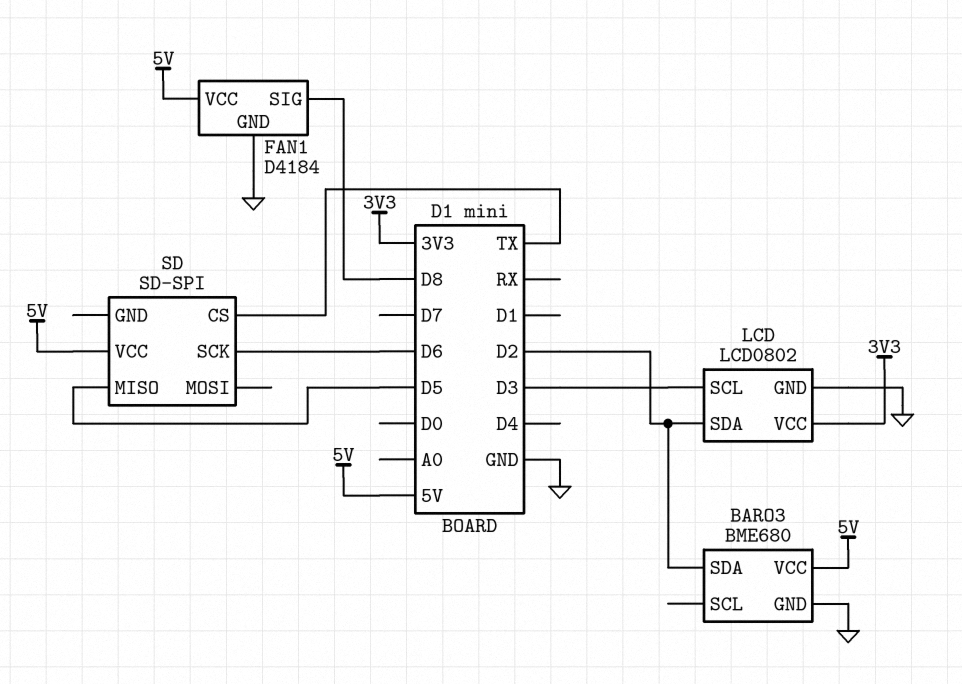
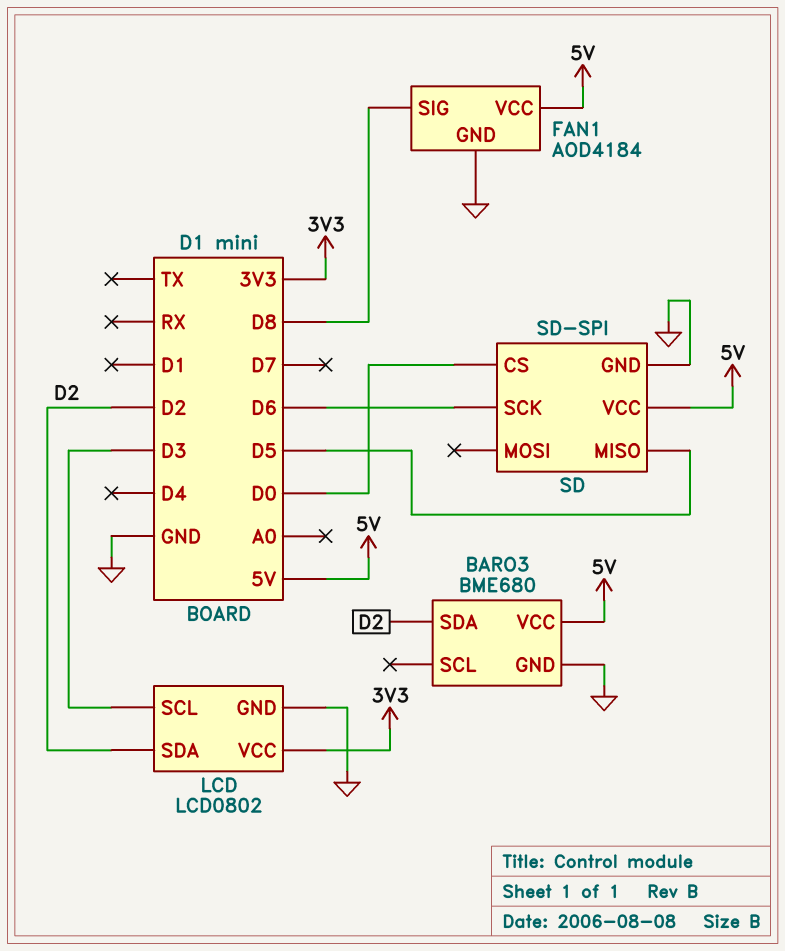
FAN1: D4184 -> AOD4184
SD pin CS: TX -> D0
SD pin GND: none -> GND

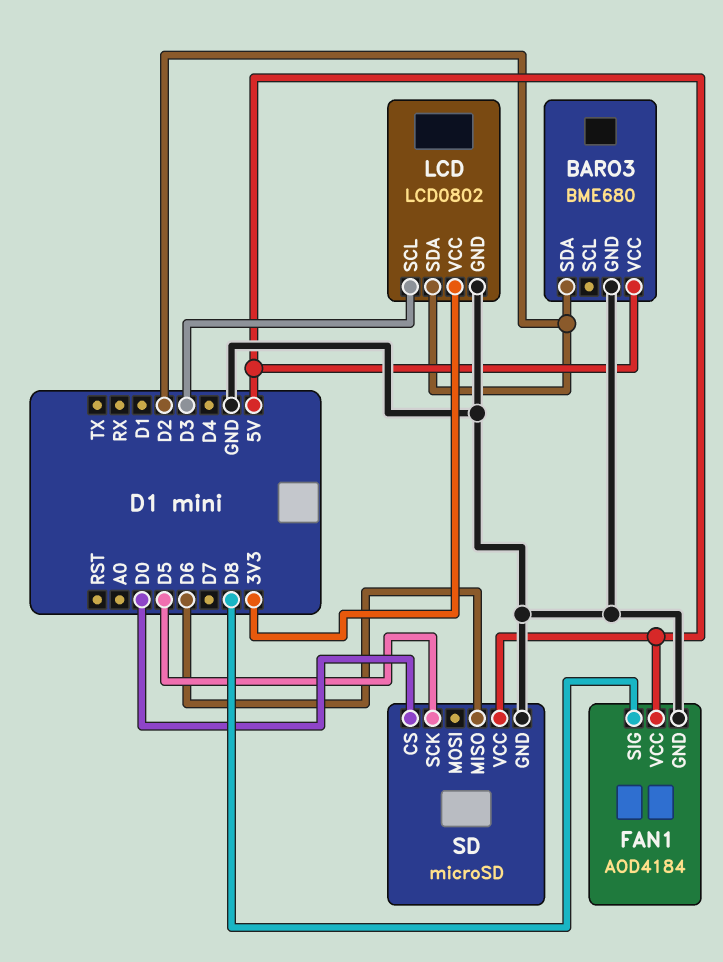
SD: SD-SPI -> microSD
SD pin MISO: D5 -> D6
SD pin SCK: D6 -> D5

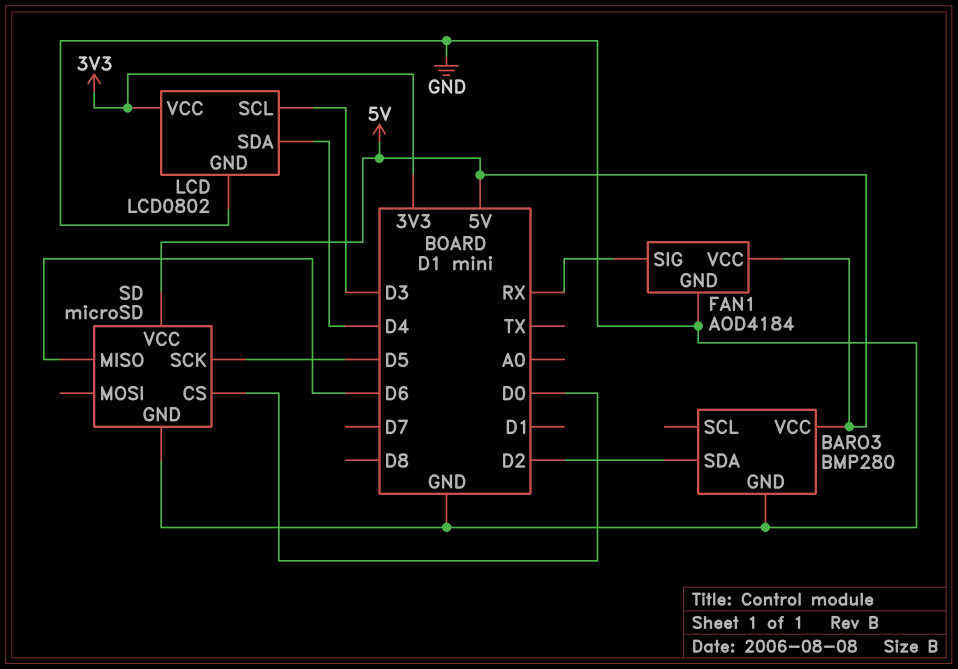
BARO3: BME680 -> BMP280
FAN1 pin SIG: D8 -> RX
LCD pin SDA: D2 -> D4

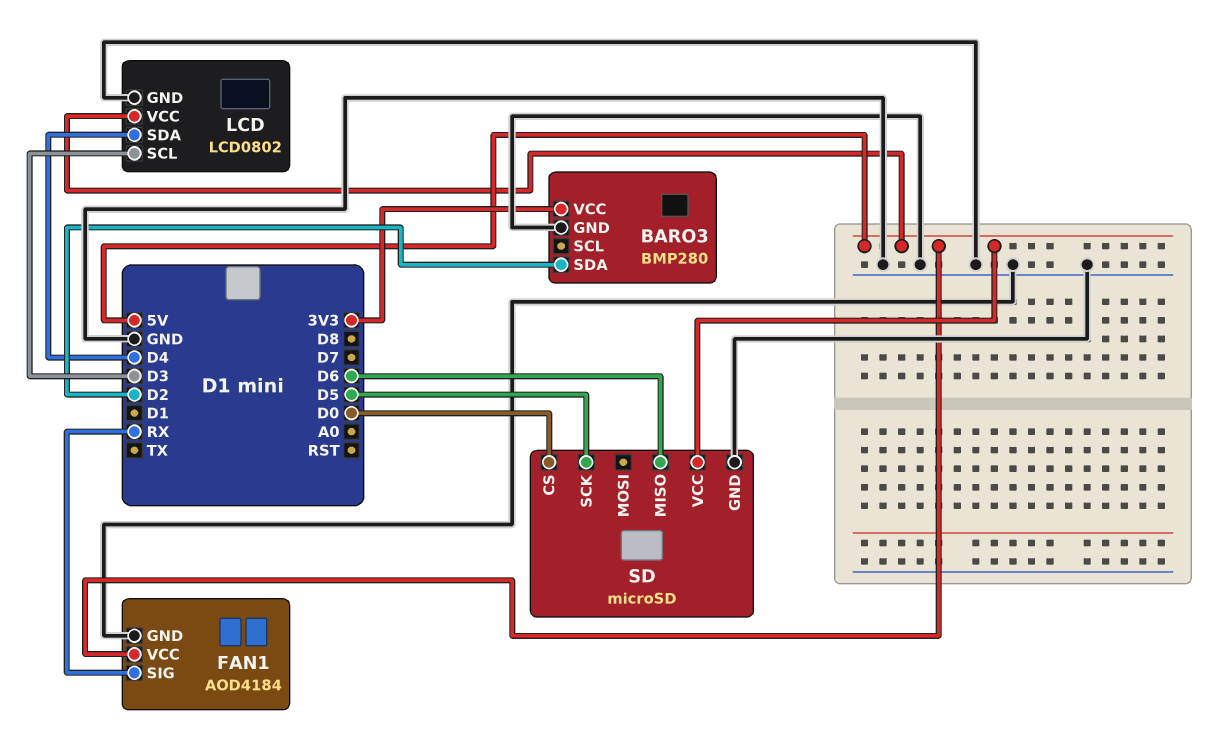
BARO3 pin VCC: 5V -> 3V3
LCD pin VCC: 3V3 -> 5V

